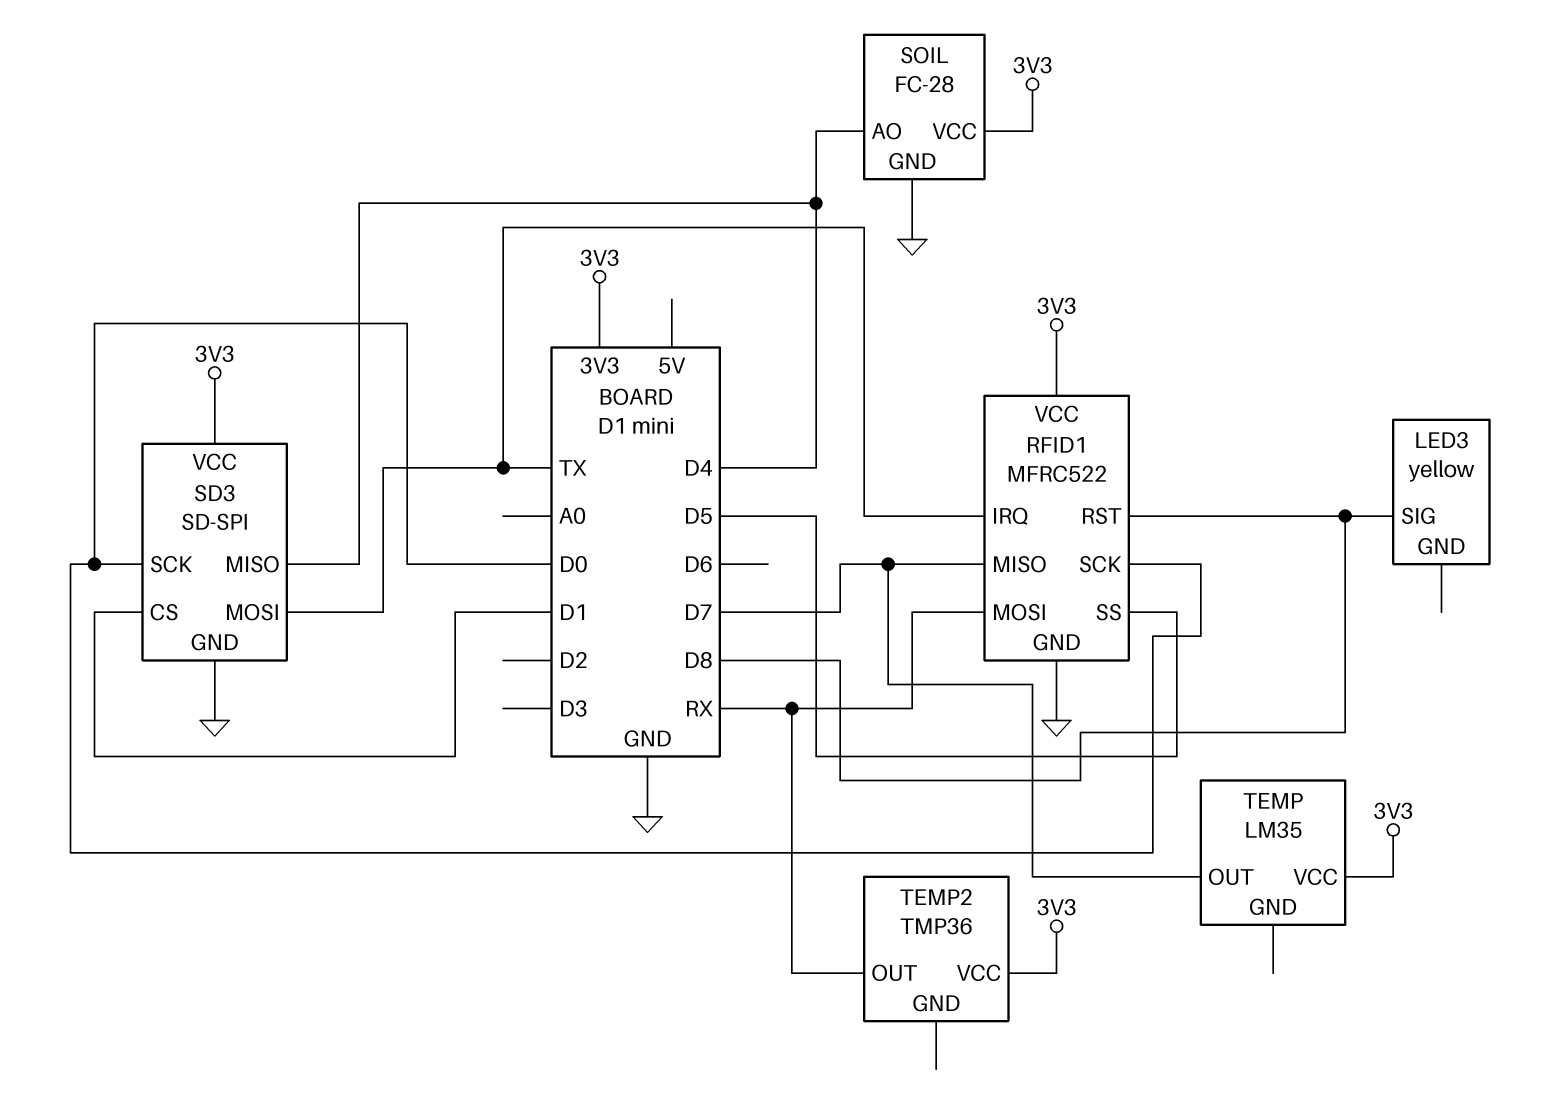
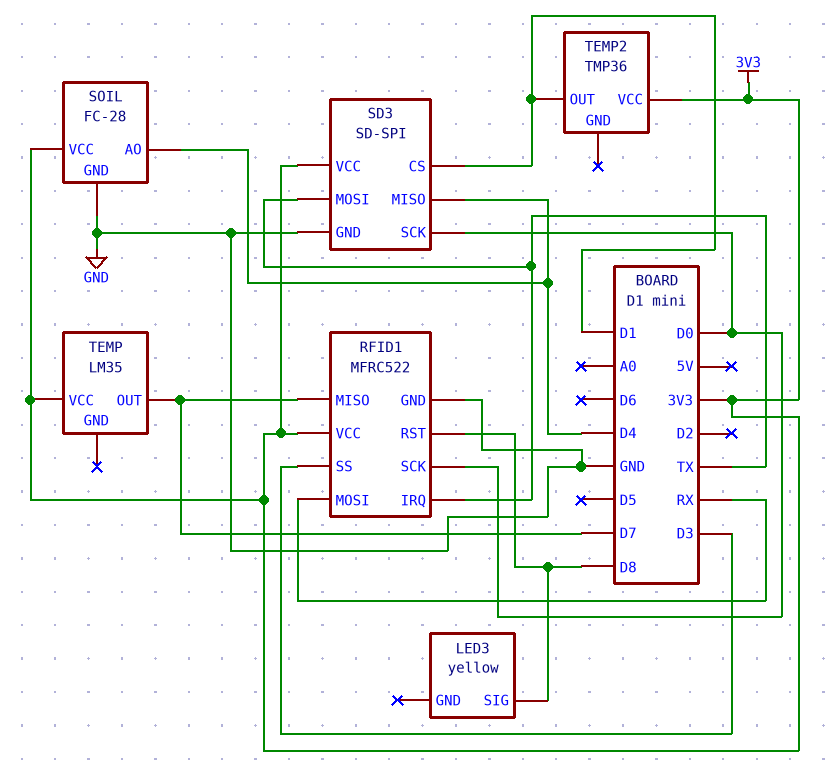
RFID1 pin SS: D5 -> D3
TEMP2 pin OUT: RX -> D1

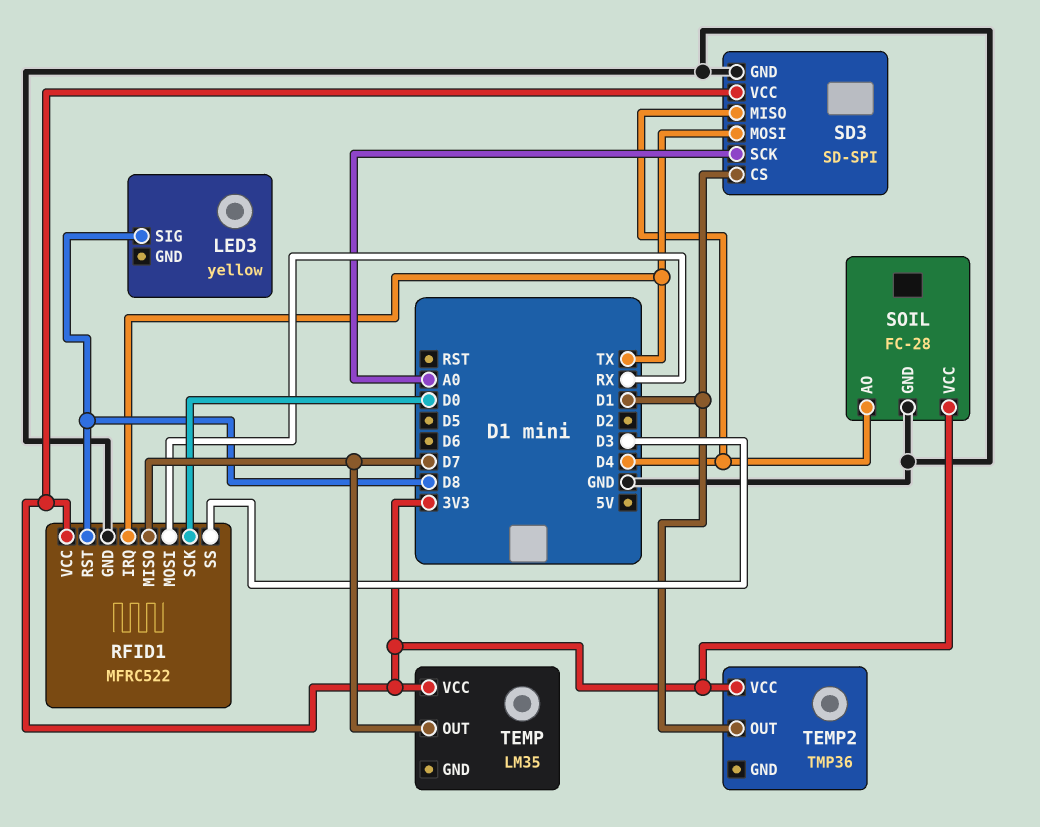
SD3 pin SCK: D0 -> A0

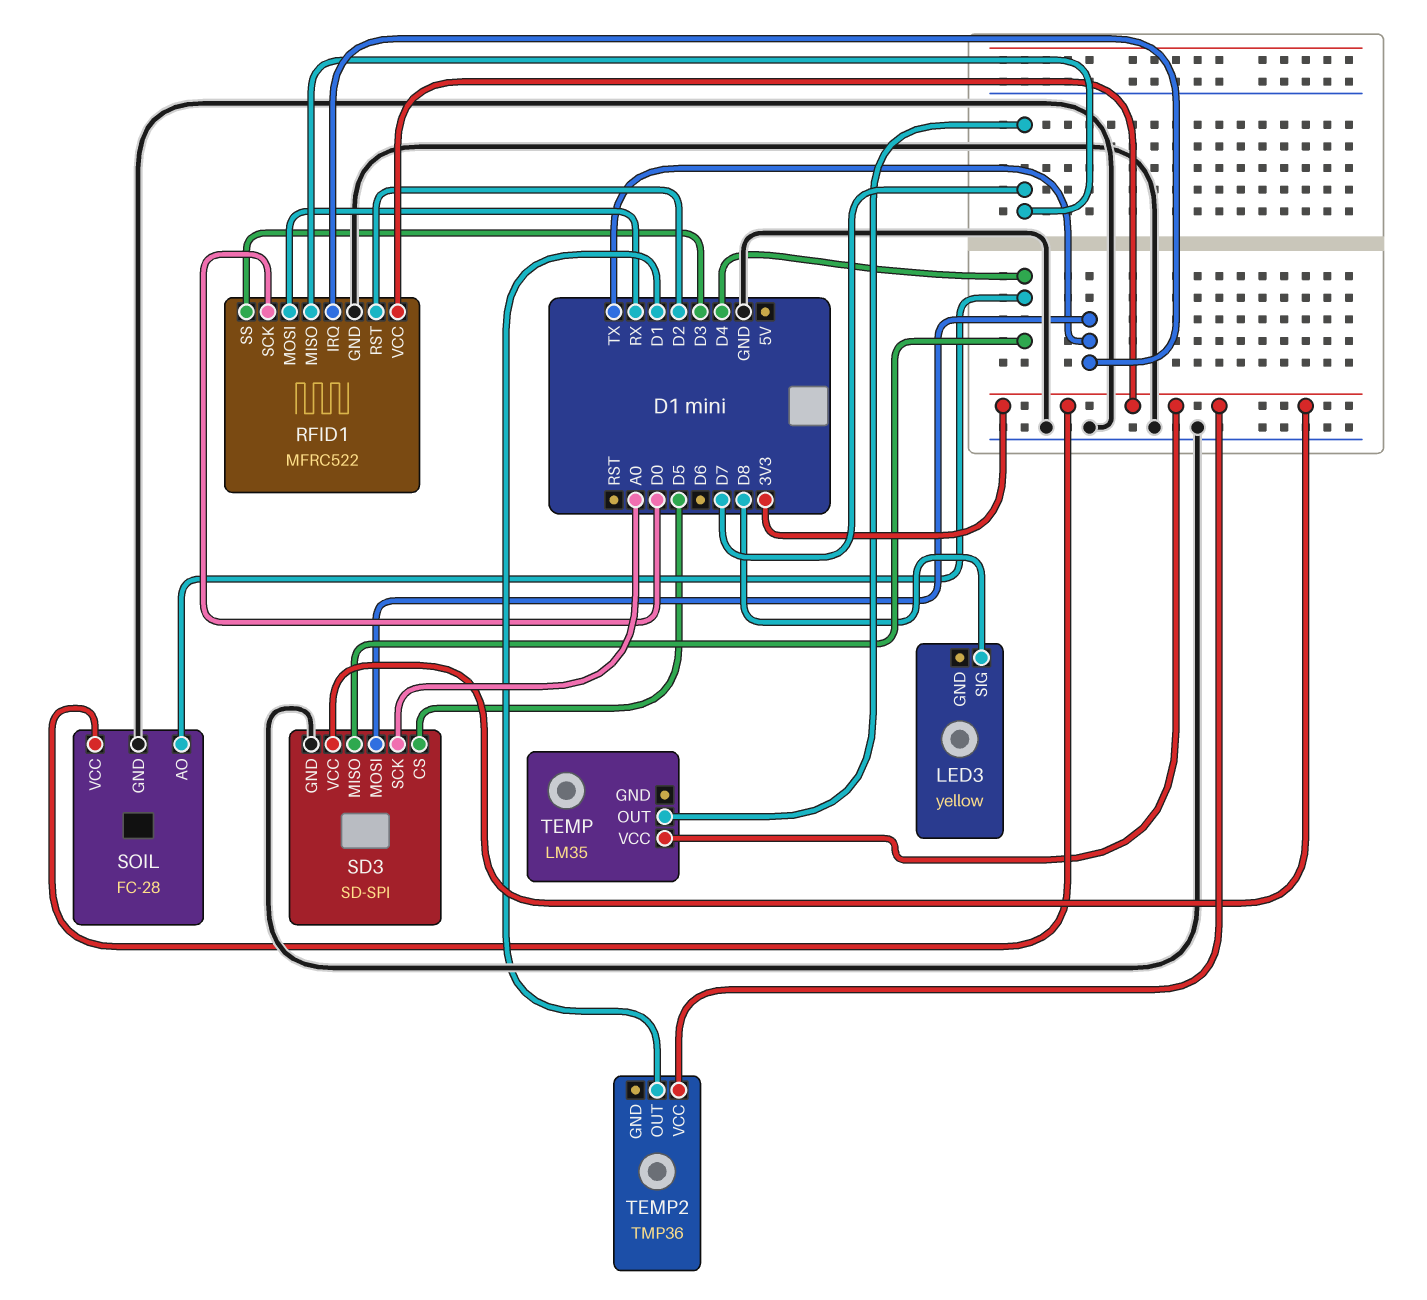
RFID1 pin RST: D8 -> D2
SD3 pin CS: D1 -> D5

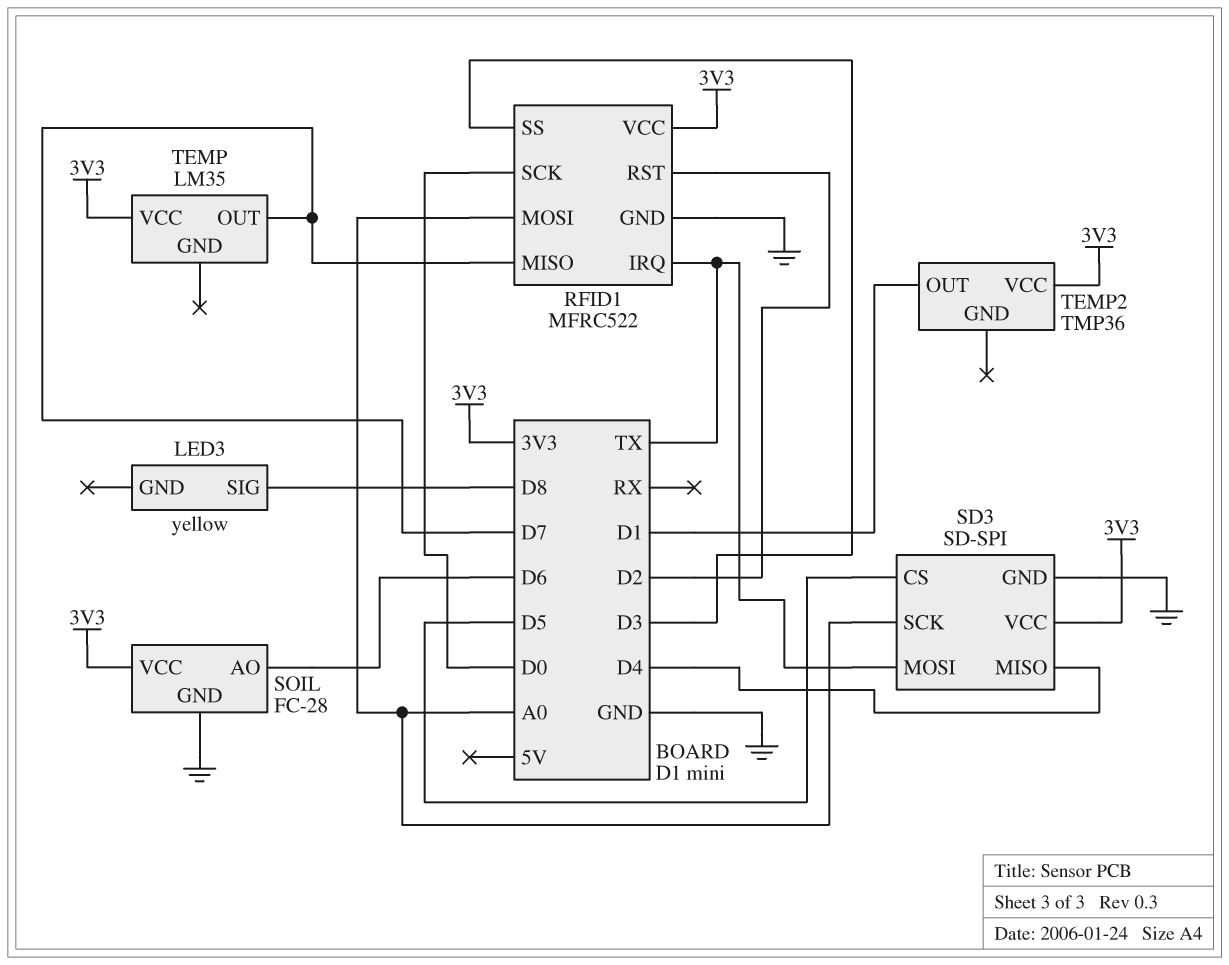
RFID1 pin MOSI: RX -> A0
SOIL pin AO: D4 -> D6

